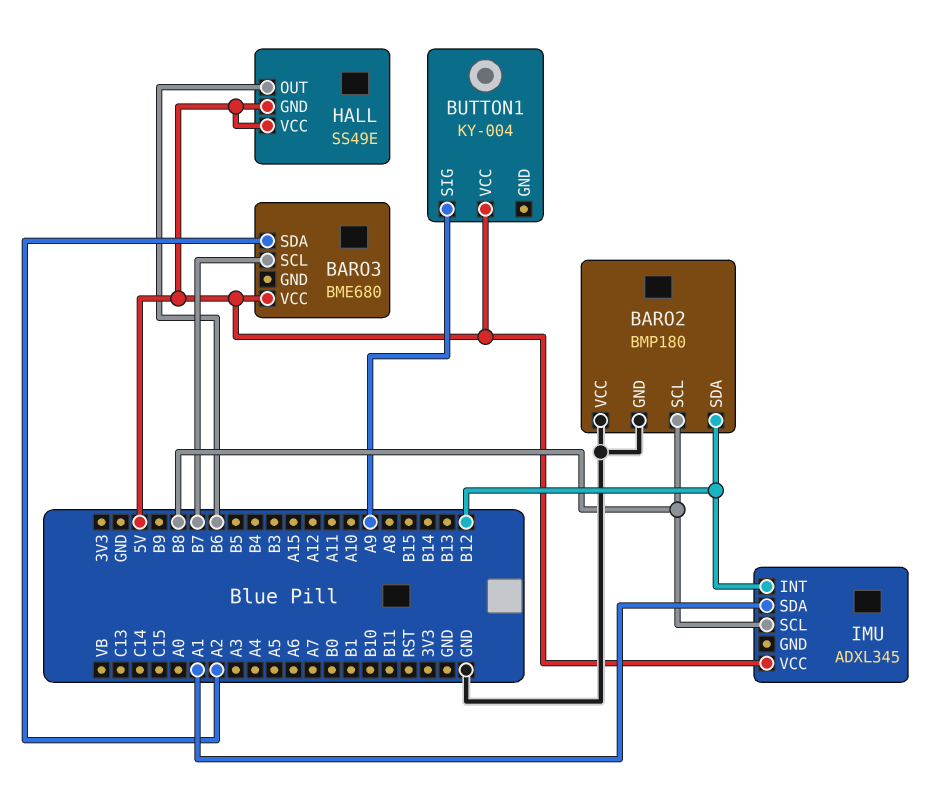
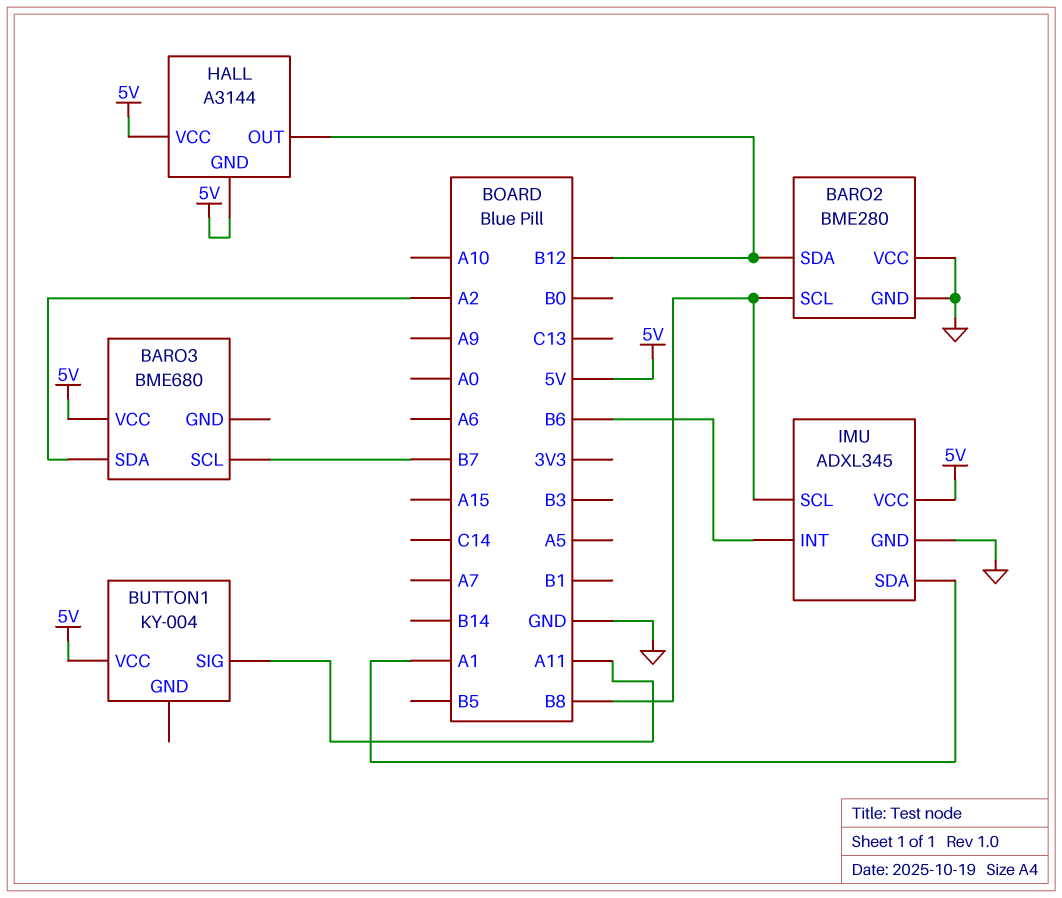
BARO2: BMP180 -> BME280
BUTTON1 pin SIG: A9 -> A11
HALL: SS49E -> A3144
HALL pin OUT: B6 -> B12
IMU pin GND: none -> GND
IMU pin INT: B12 -> B6

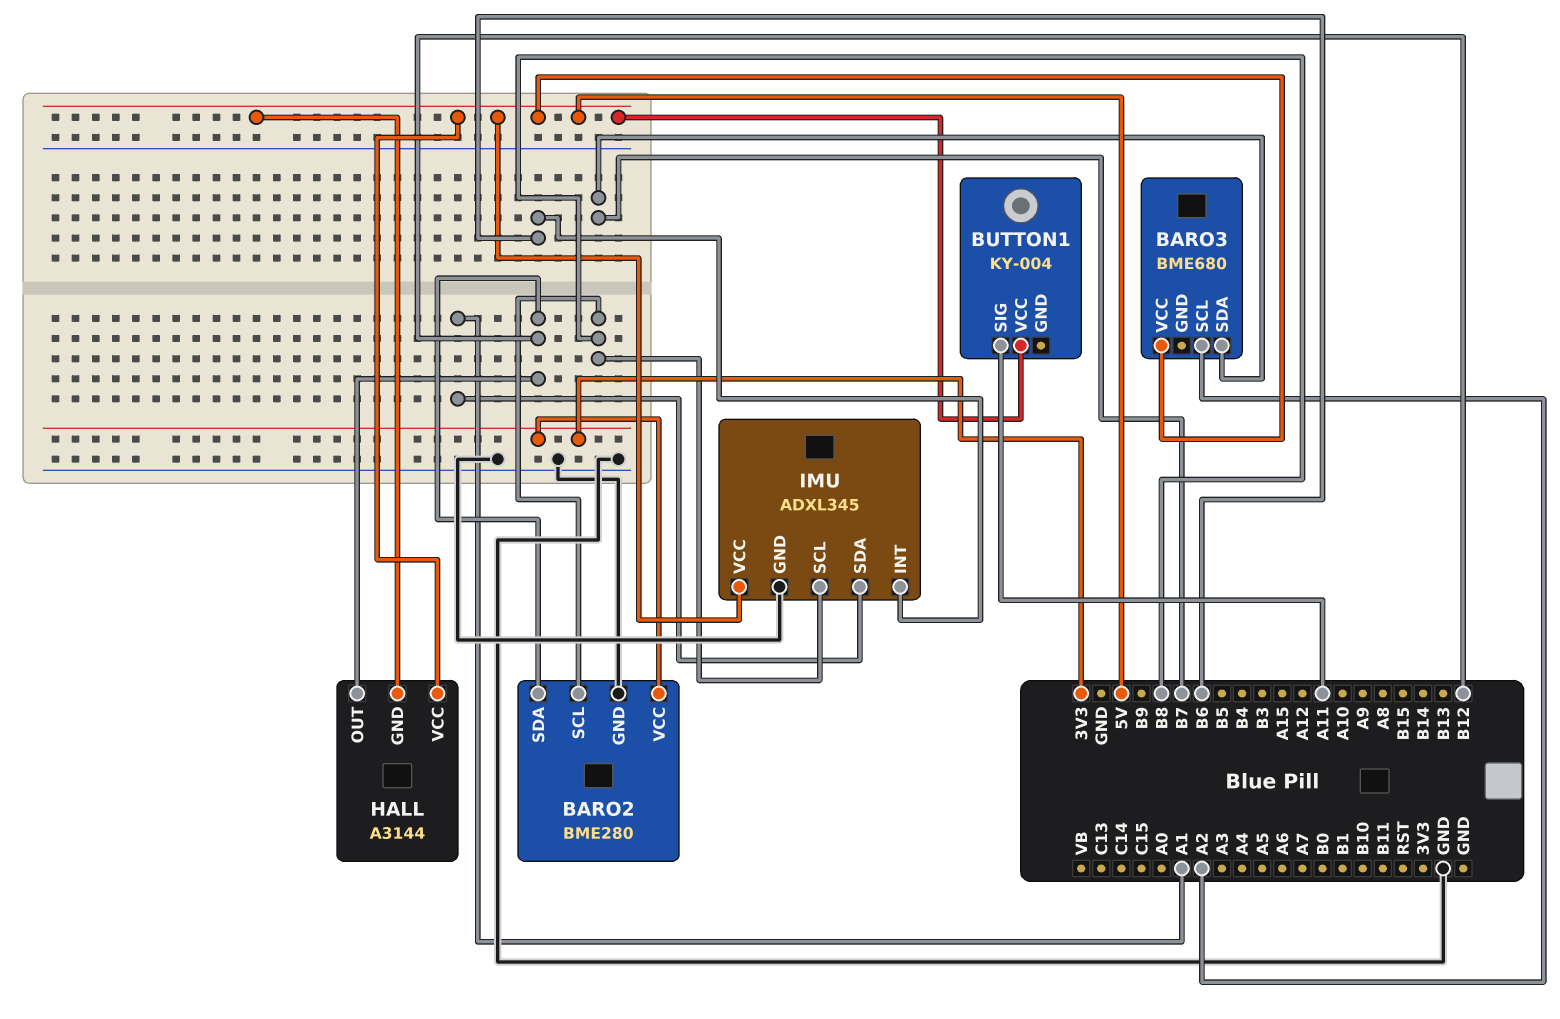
BARO2 pin VCC: GND -> 3V3
BARO3 pin SCL: B7 -> A2
BARO3 pin SDA: A2 -> B7

